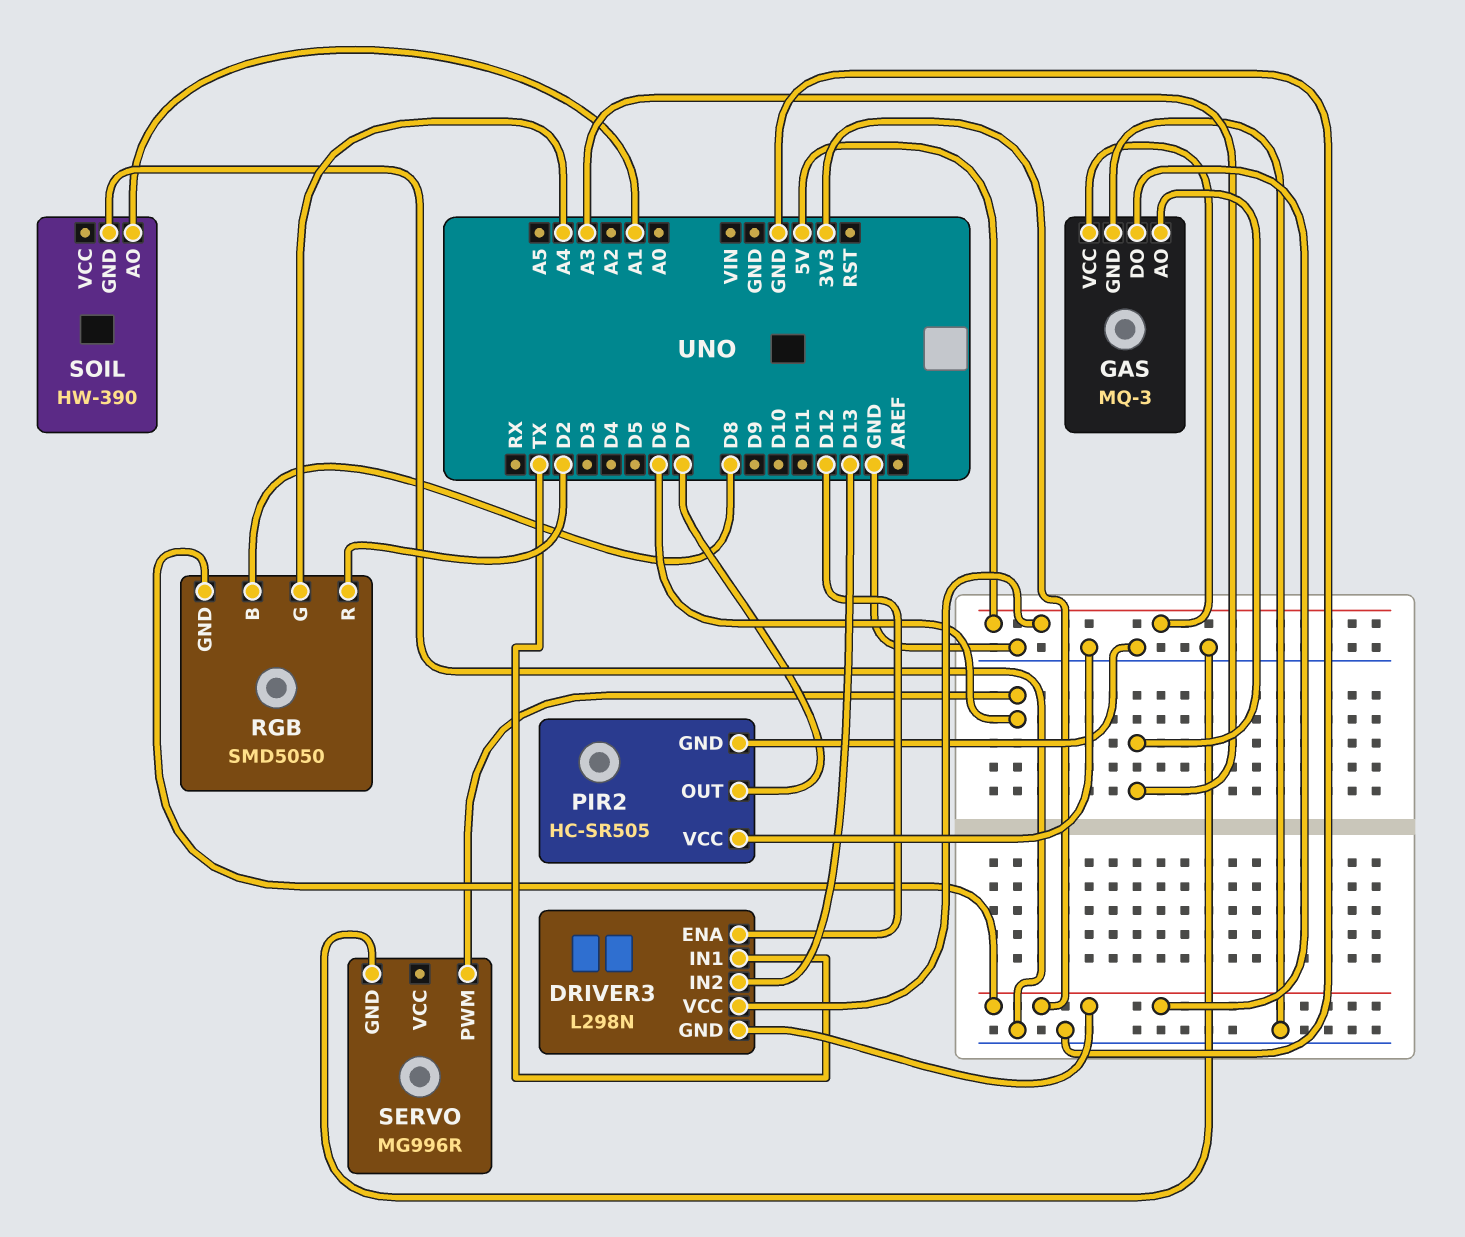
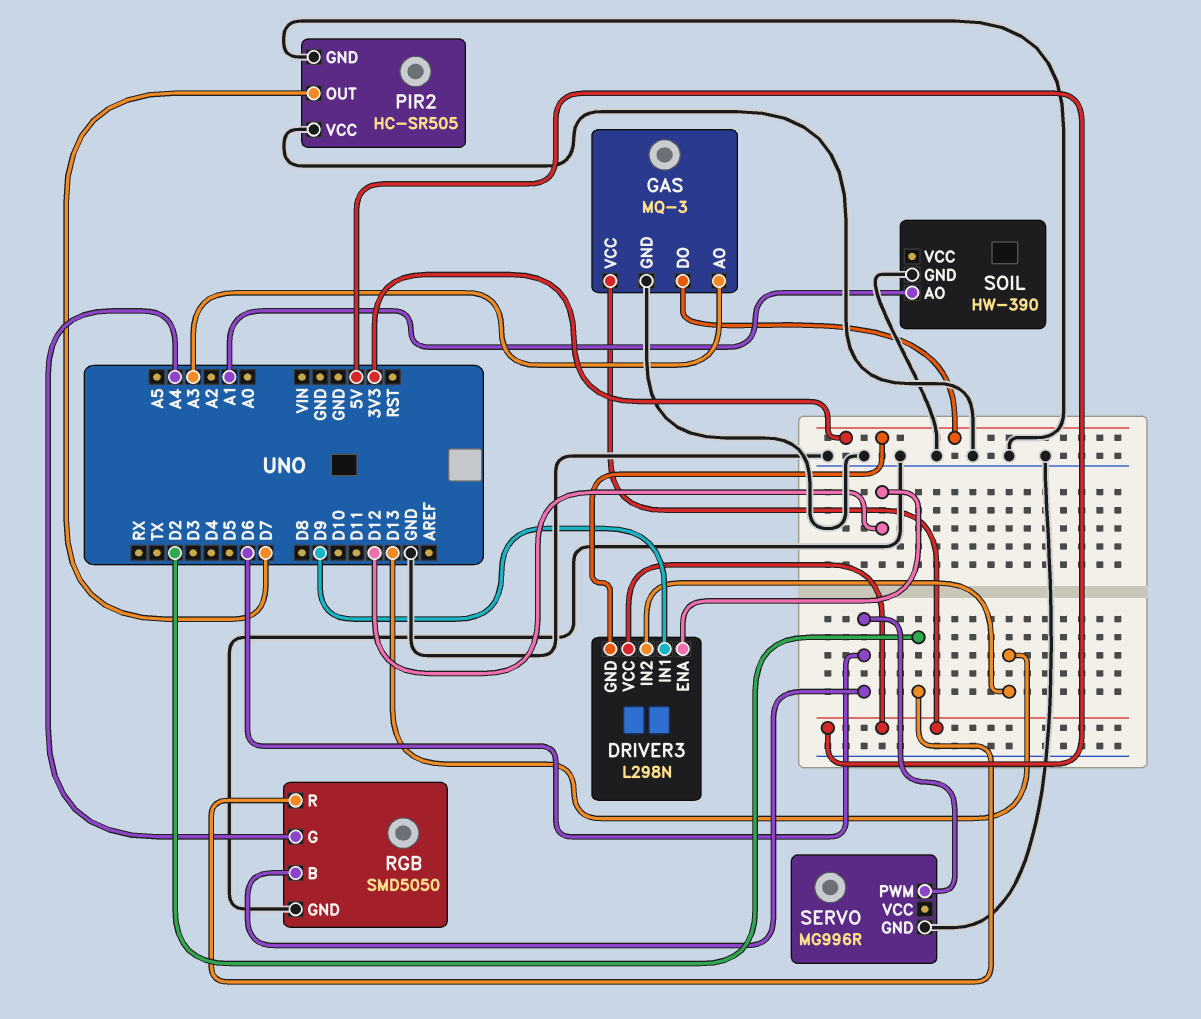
DRIVER3 pin IN1: TX -> D9
RGB pin B: D8 -> D6
RGB pin GND: 3V3 -> GND

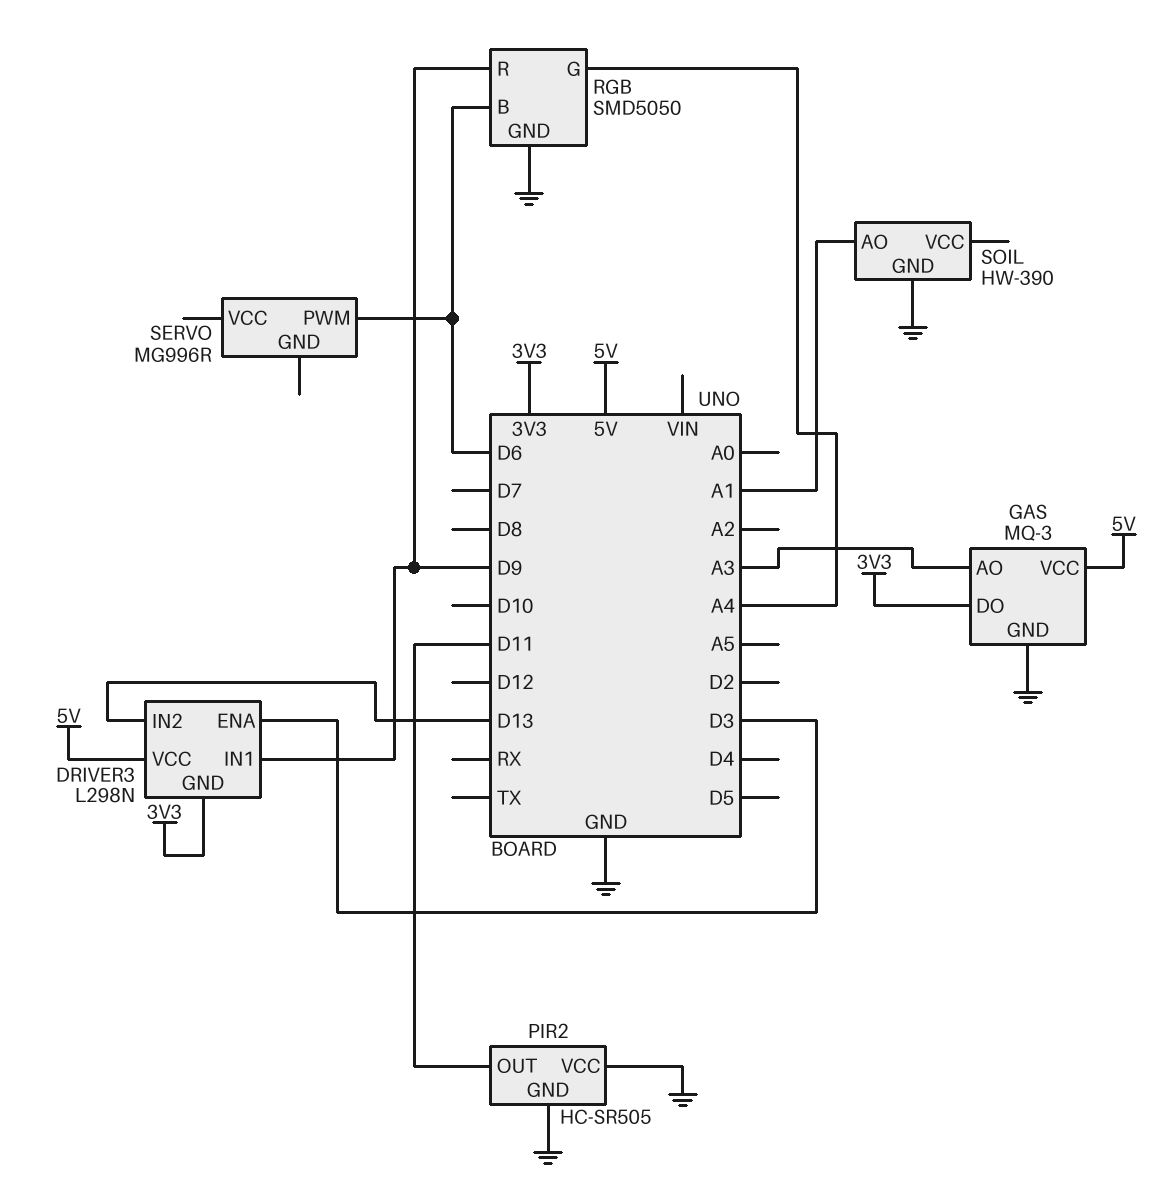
DRIVER3 pin ENA: D12 -> D3
PIR2 pin OUT: D7 -> D11
RGB pin R: D2 -> D9
SERVO pin GND: GND -> none

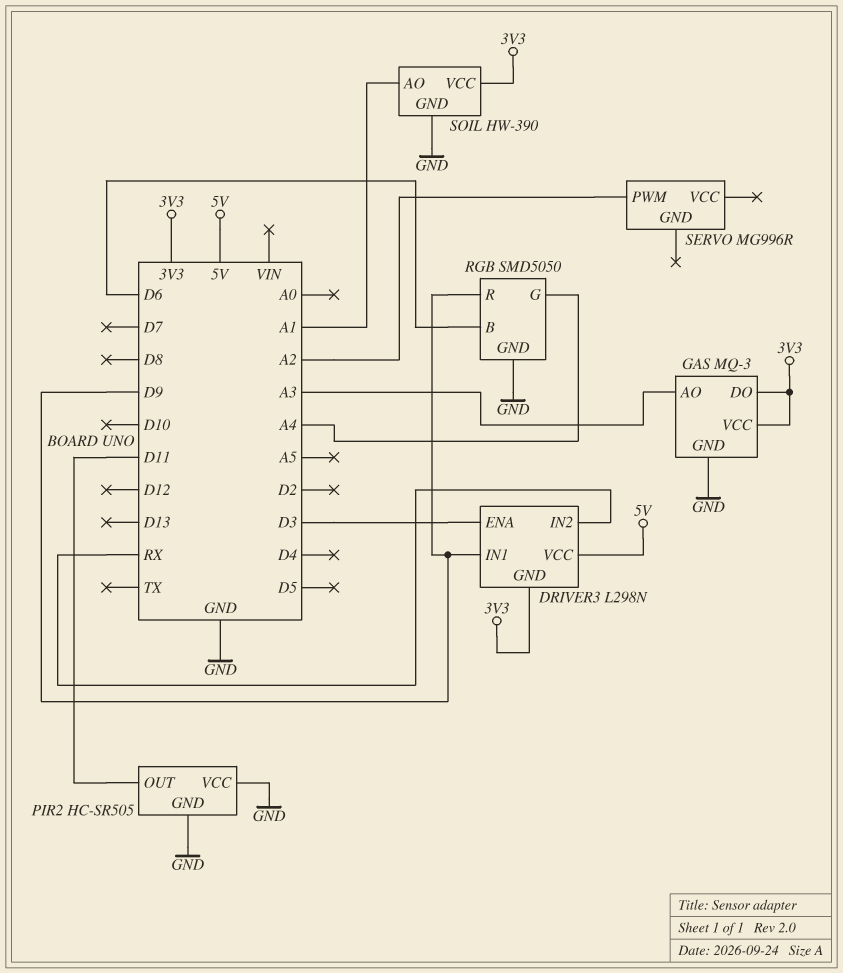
DRIVER3 pin IN2: D13 -> RX
GAS pin VCC: 5V -> 3V3
SERVO pin PWM: D6 -> A2
SOIL pin VCC: none -> 3V3

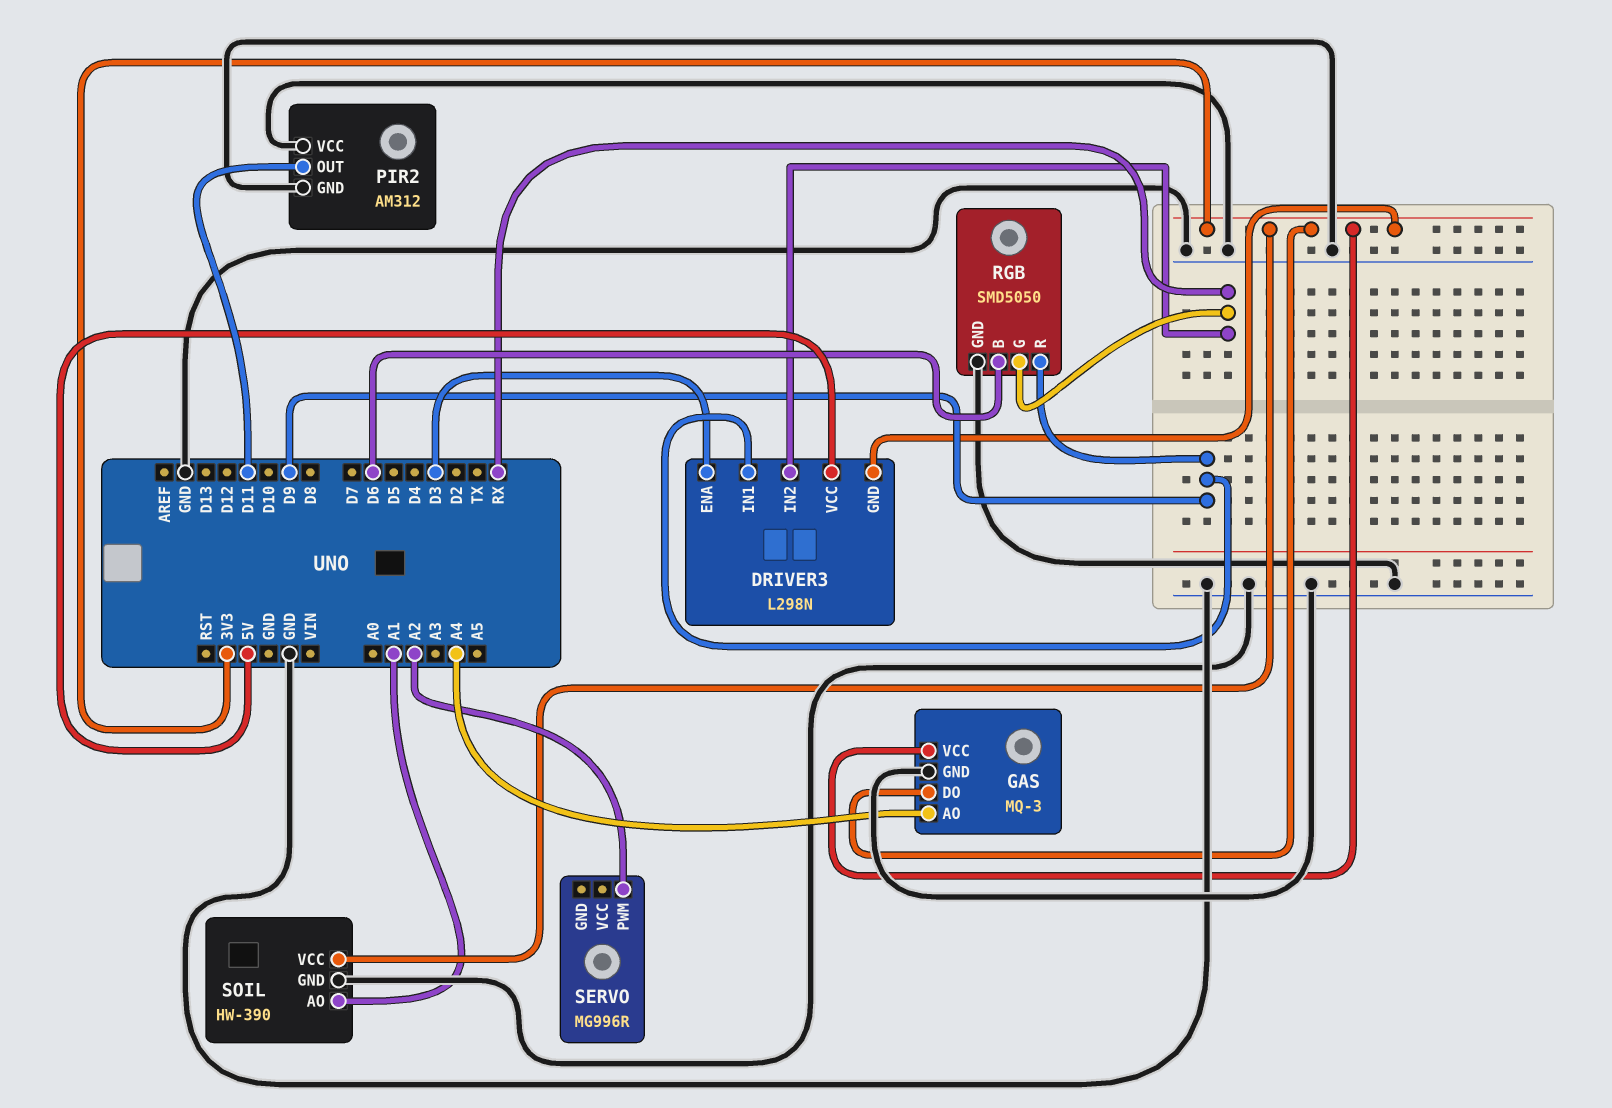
GAS pin AO: A3 -> A4
PIR2: HC-SR505 -> AM312
RGB pin G: A4 -> RX

